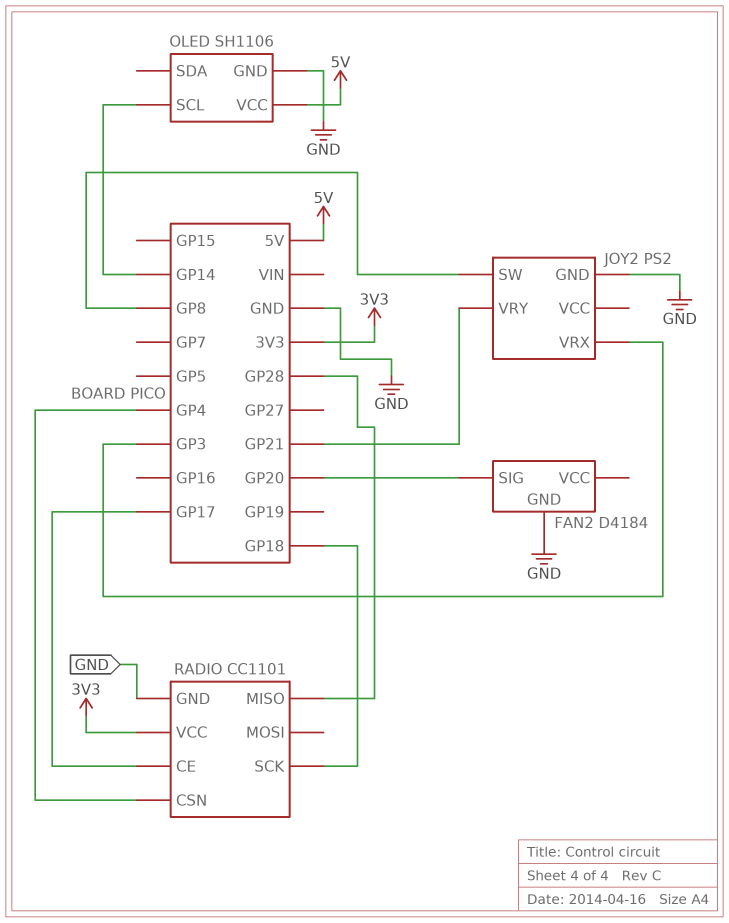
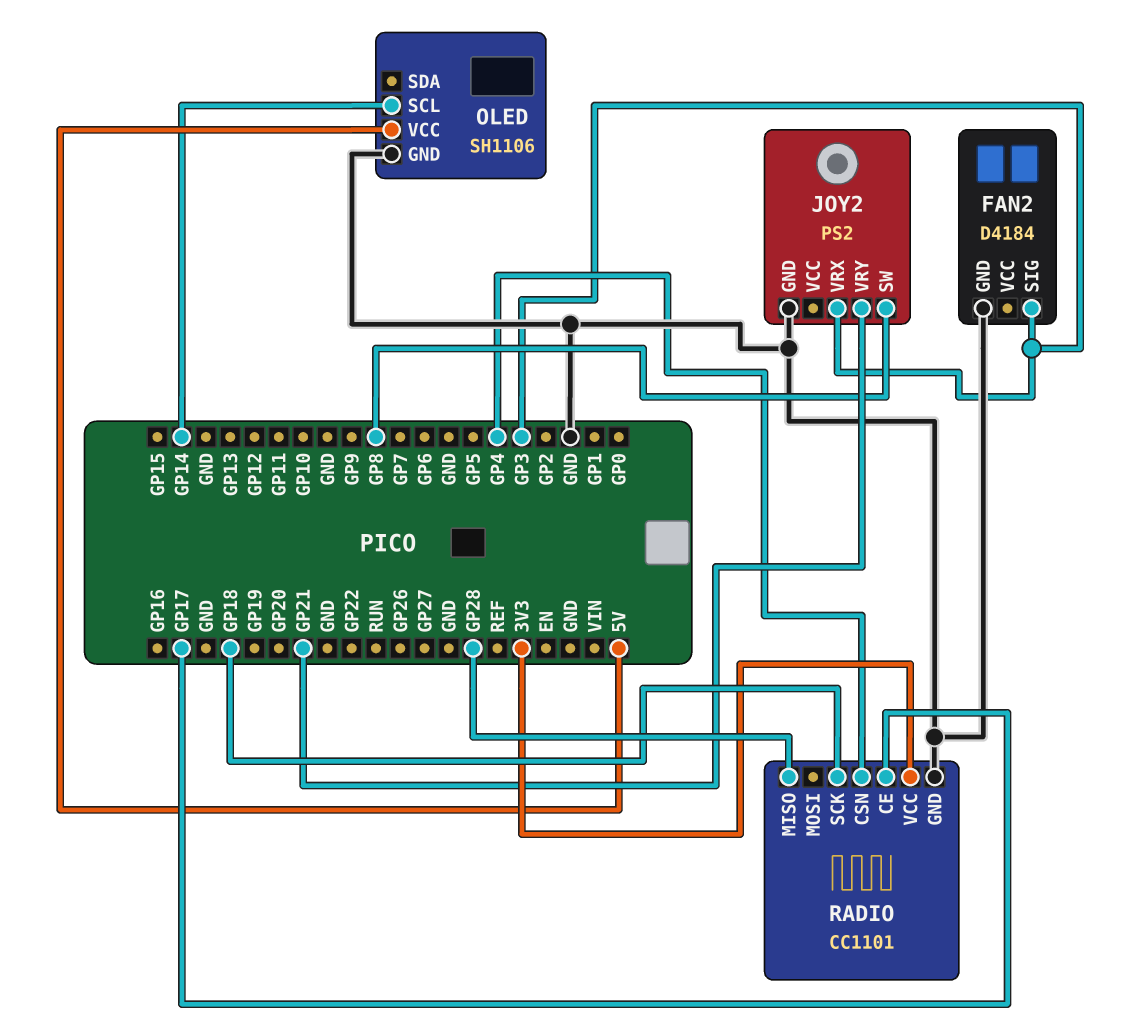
FAN2 pin SIG: GP20 -> GP3

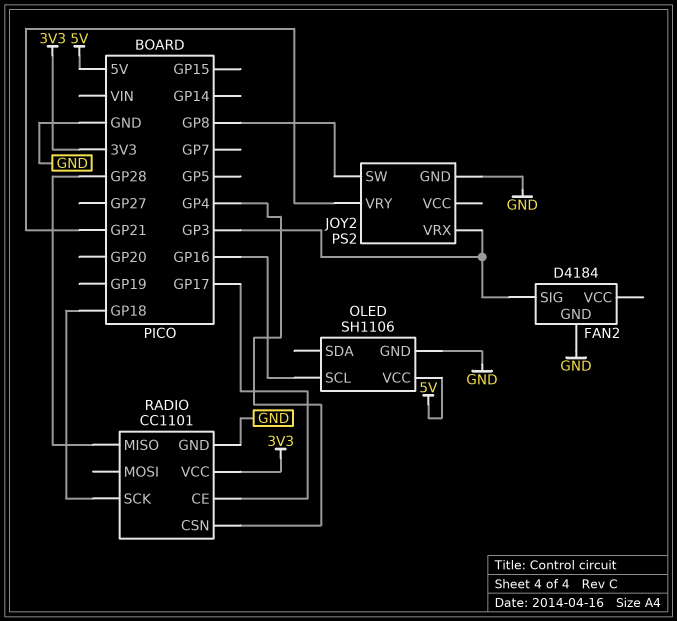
OLED pin SCL: GP14 -> GP16

